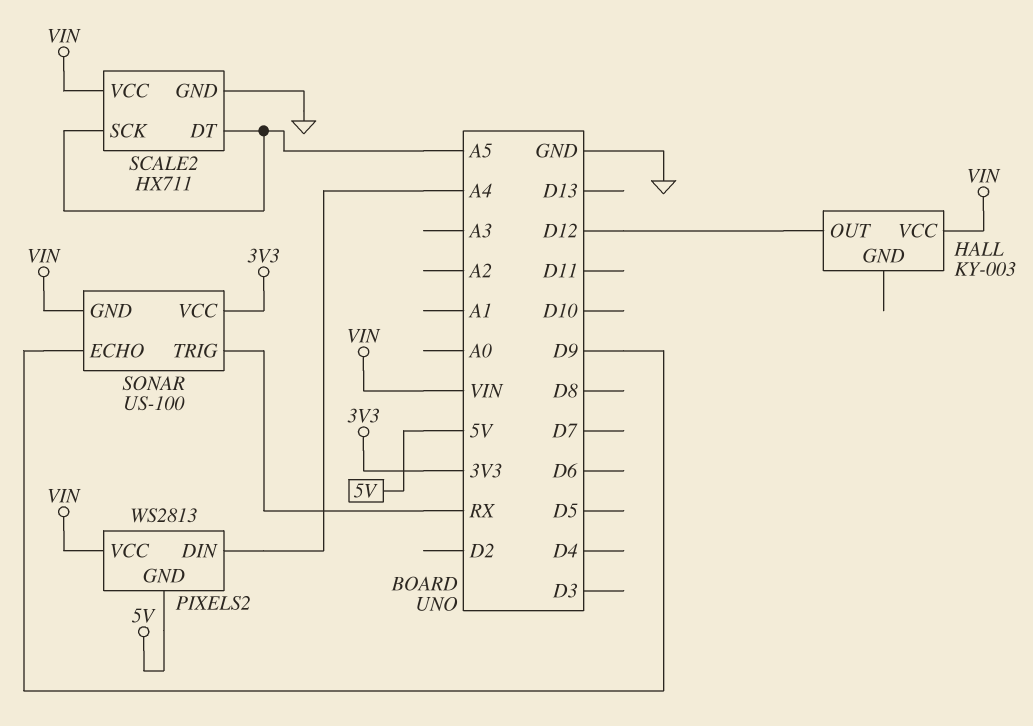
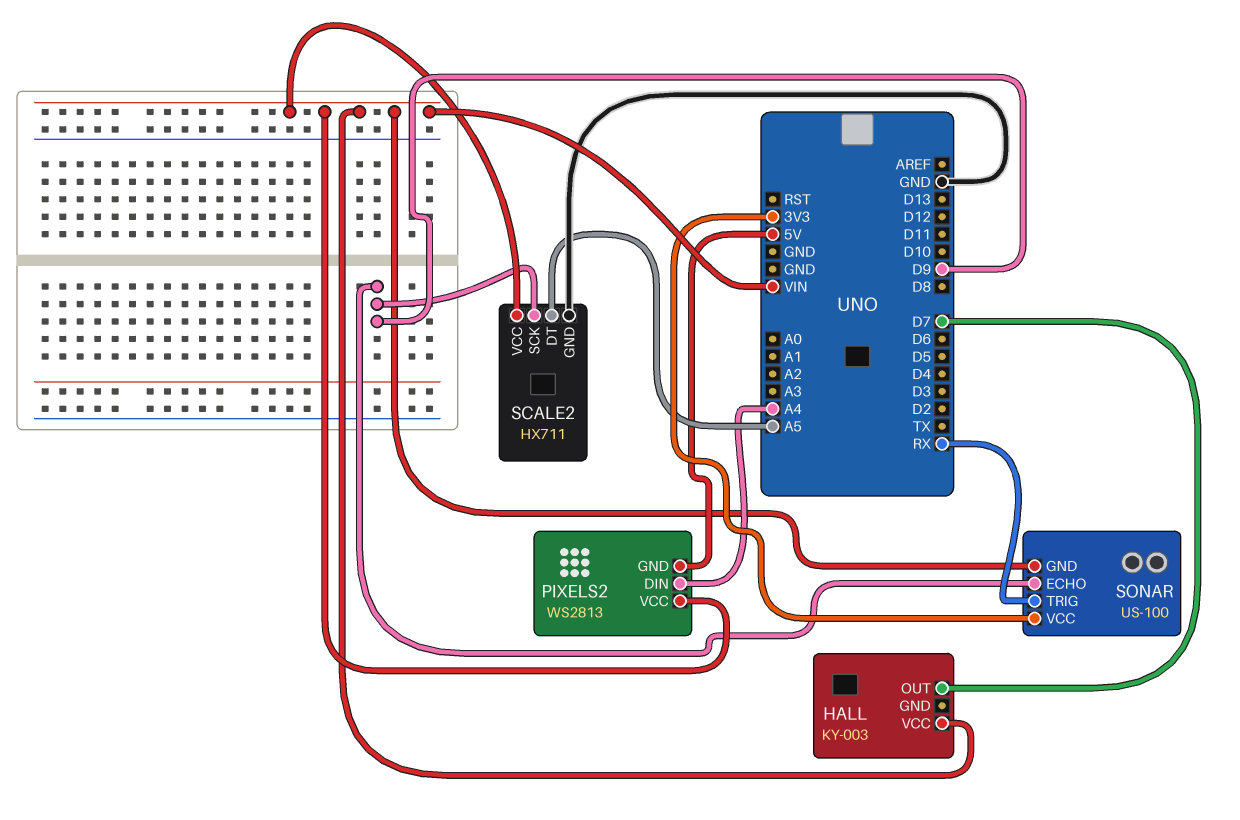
HALL pin OUT: D12 -> D7
SCALE2 pin SCK: A5 -> D9

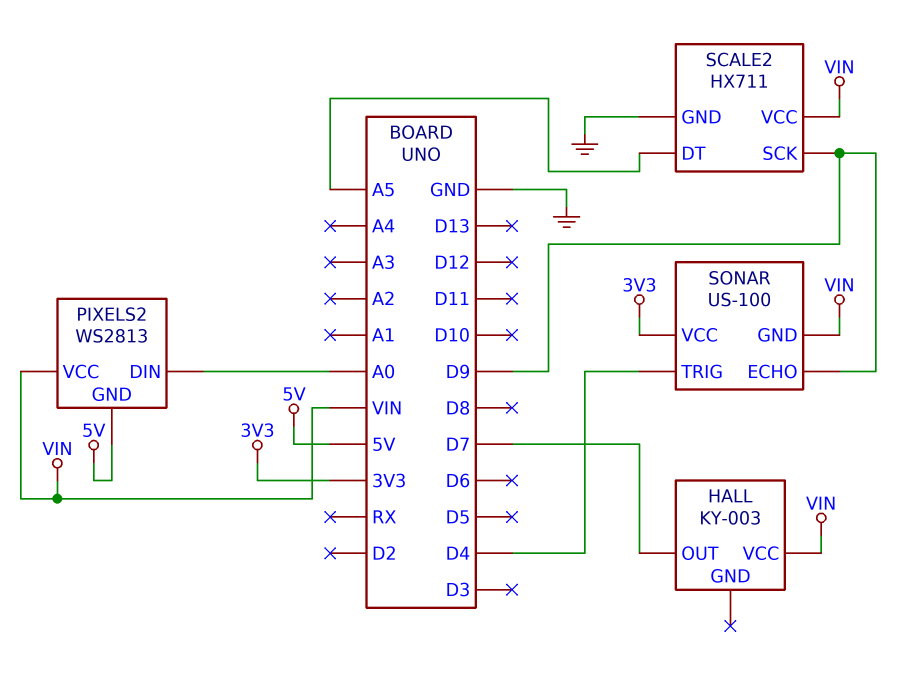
PIXELS2 pin DIN: A4 -> A0
SONAR pin TRIG: RX -> D4

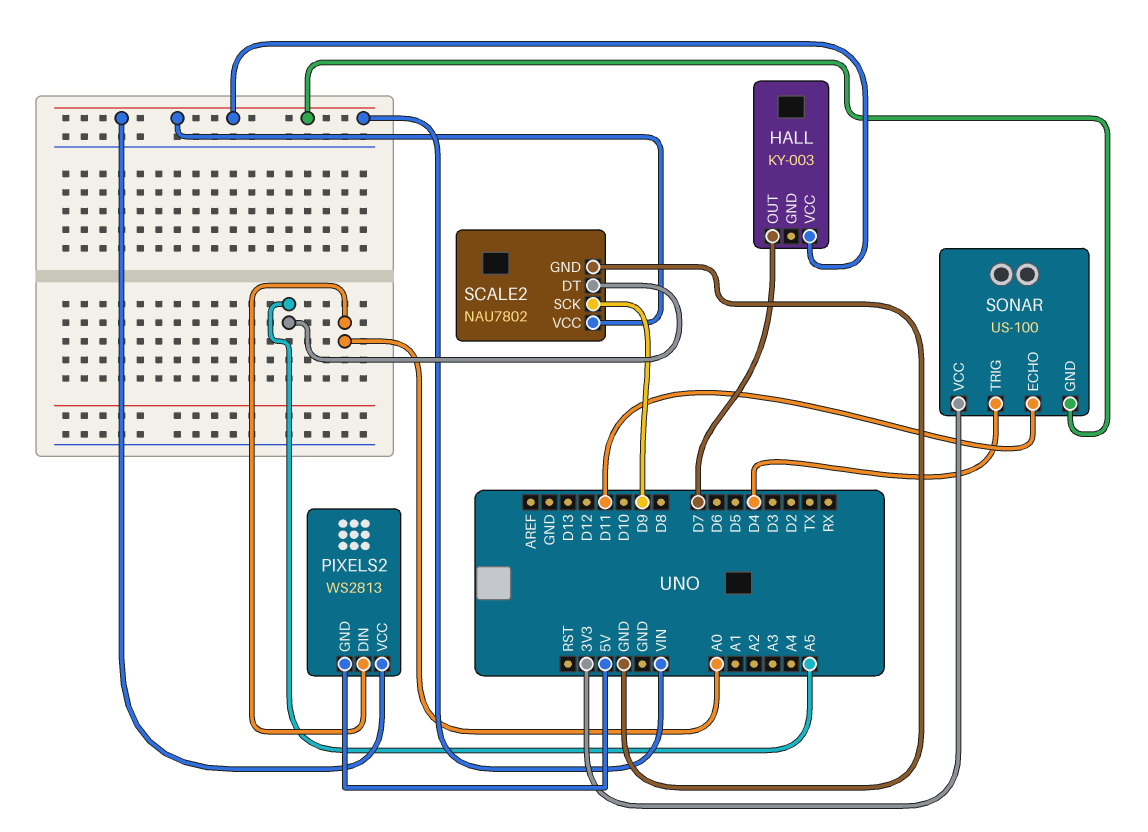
SCALE2: HX711 -> NAU7802
SONAR pin ECHO: D9 -> D11

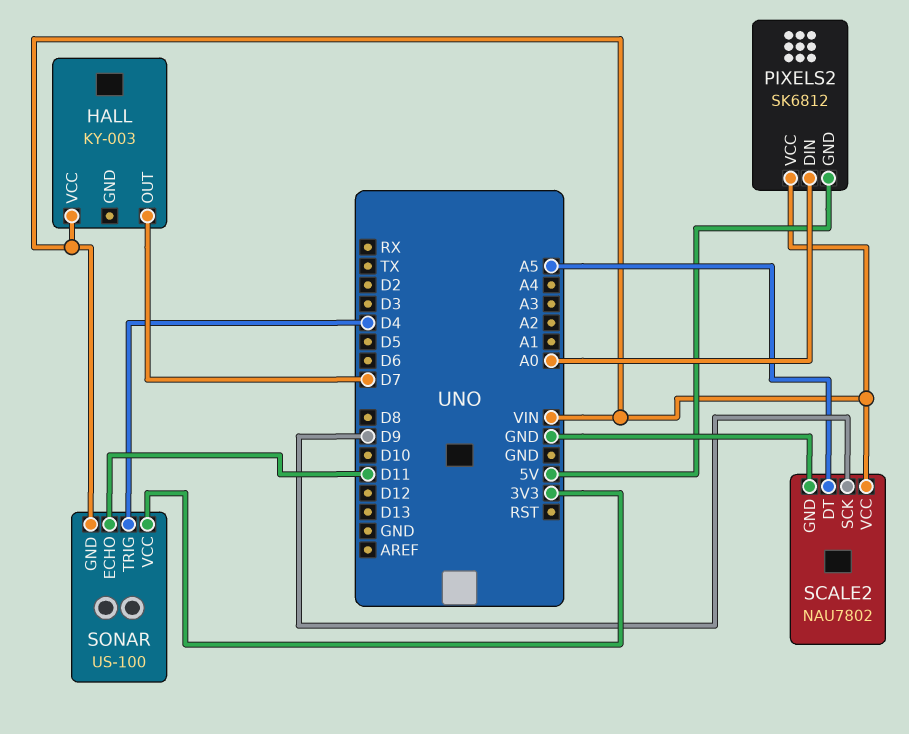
PIXELS2: WS2813 -> SK6812

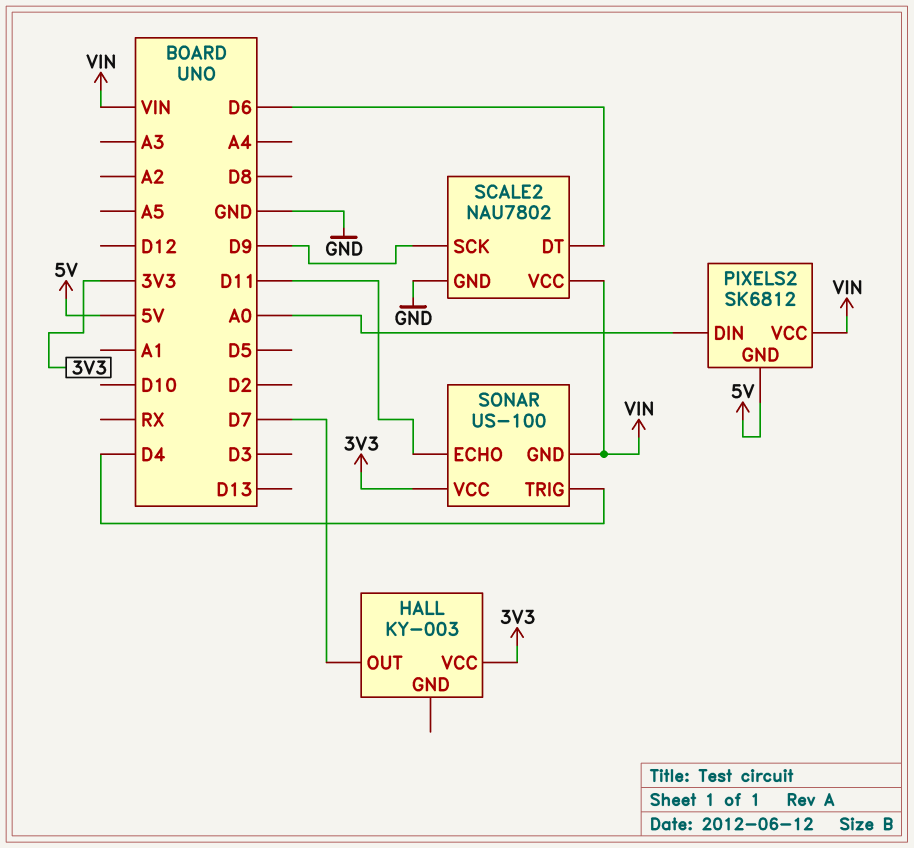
HALL pin VCC: VIN -> 3V3
SCALE2 pin DT: A5 -> D6

